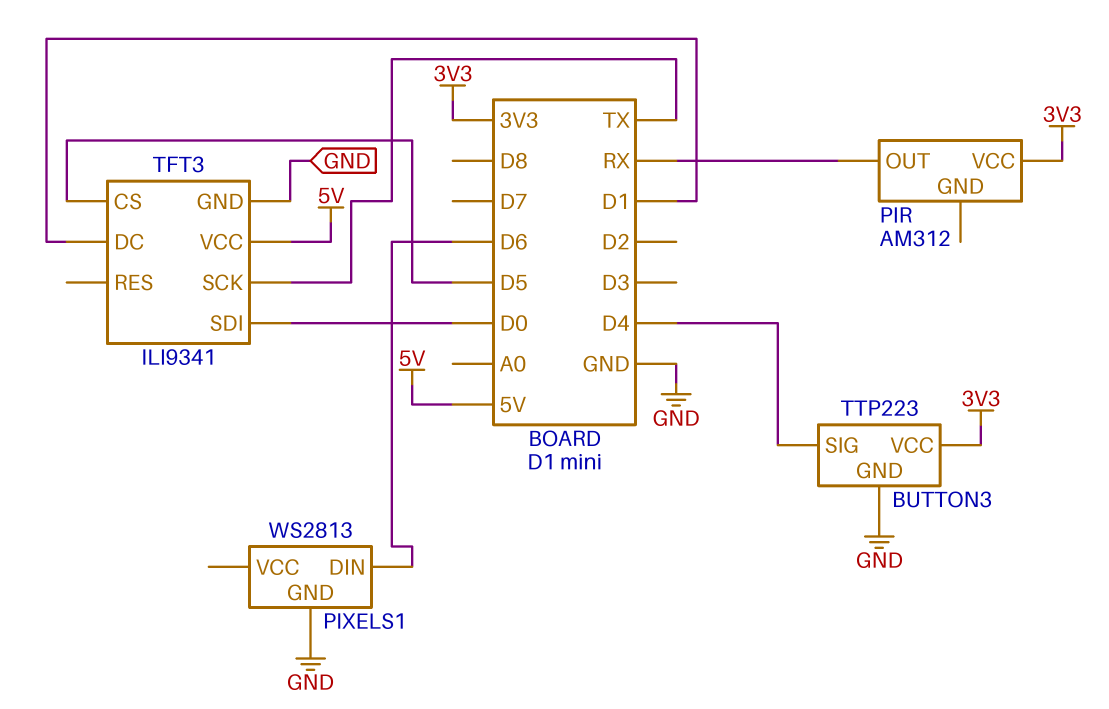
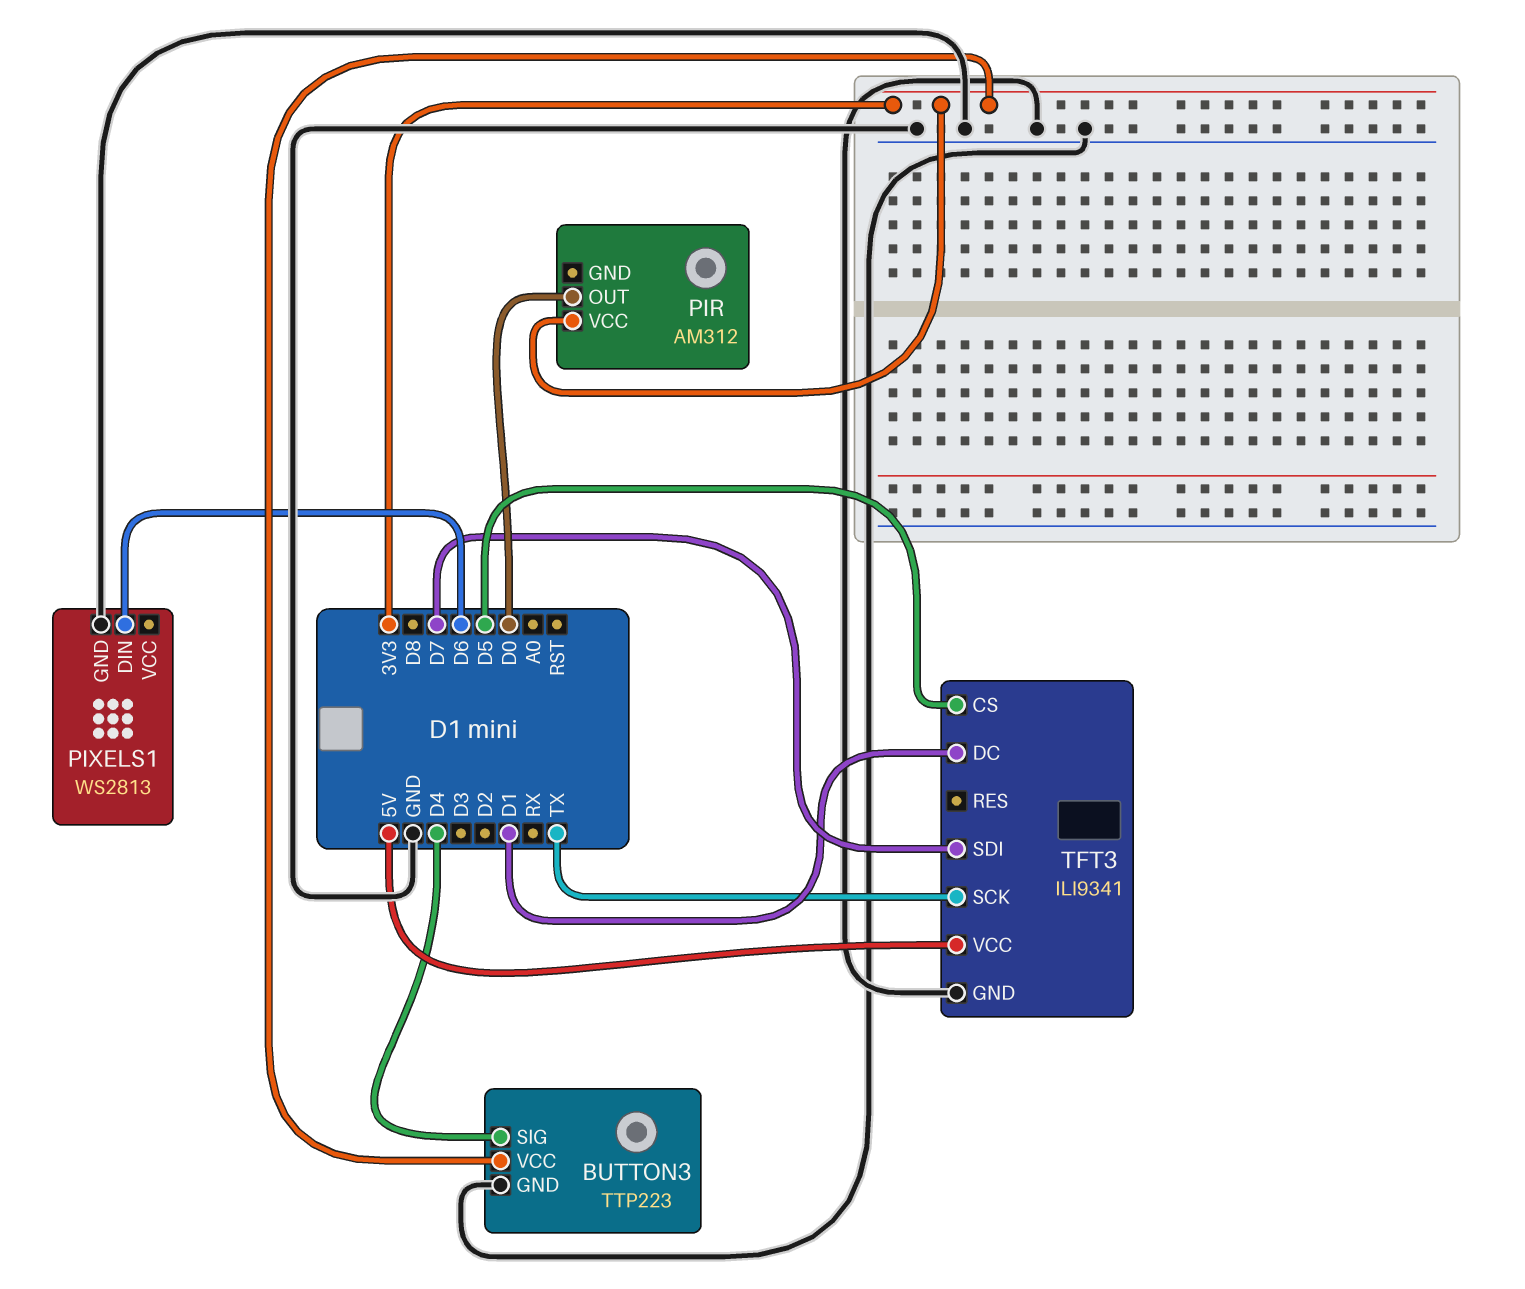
PIR pin OUT: RX -> D0
TFT3 pin SDI: D0 -> D7

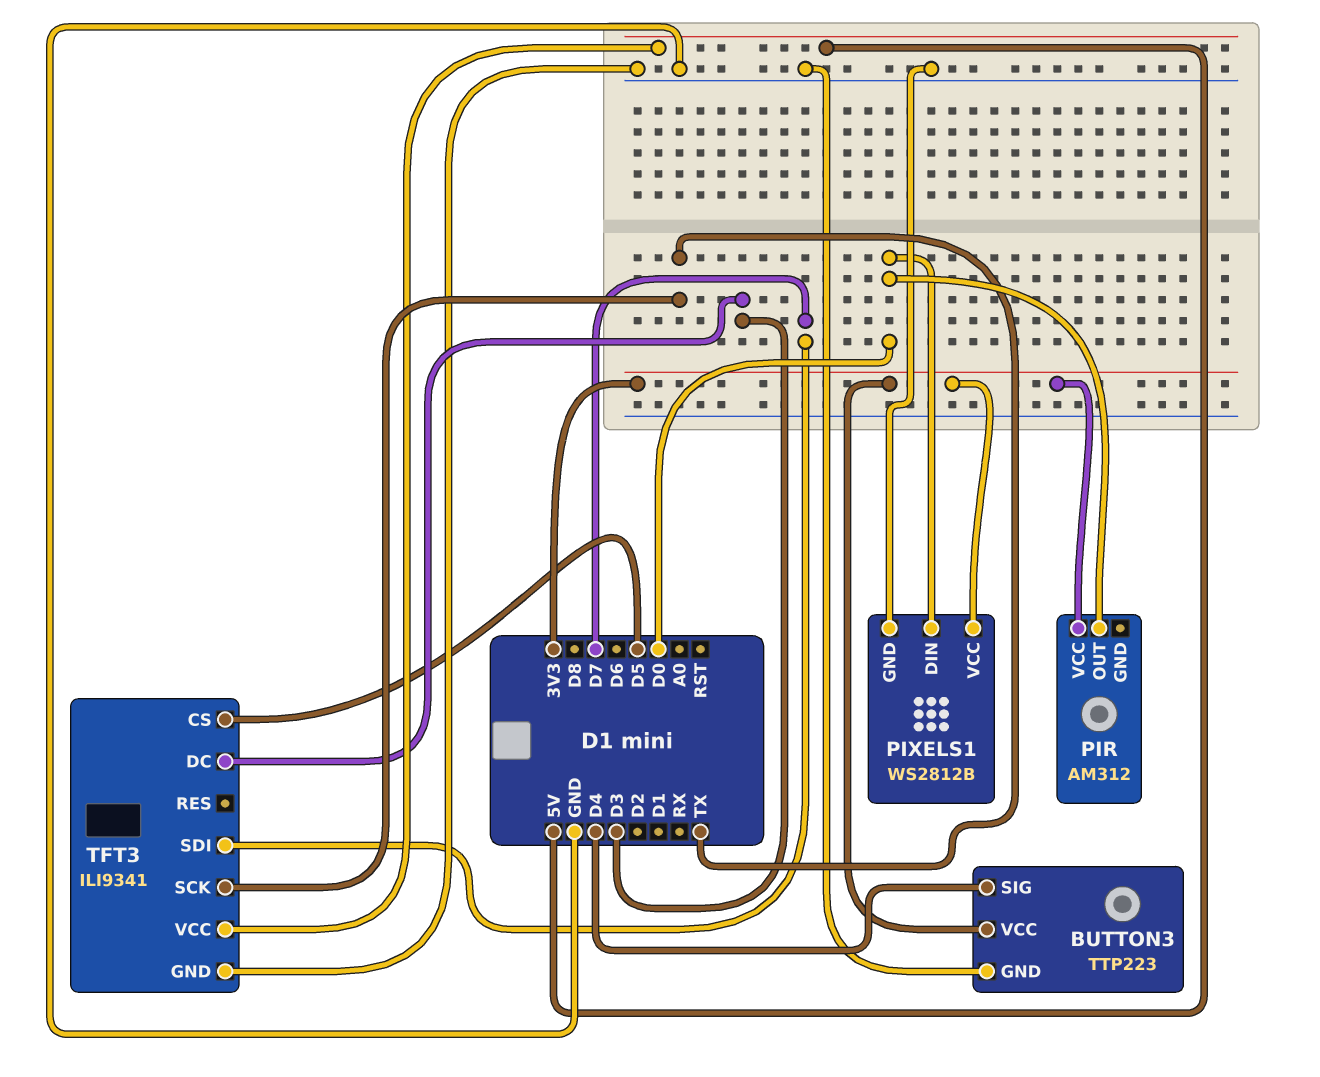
PIXELS1: WS2813 -> WS2812B
PIXELS1 pin DIN: D6 -> D0
PIXELS1 pin VCC: none -> 3V3
TFT3 pin DC: D1 -> D3

